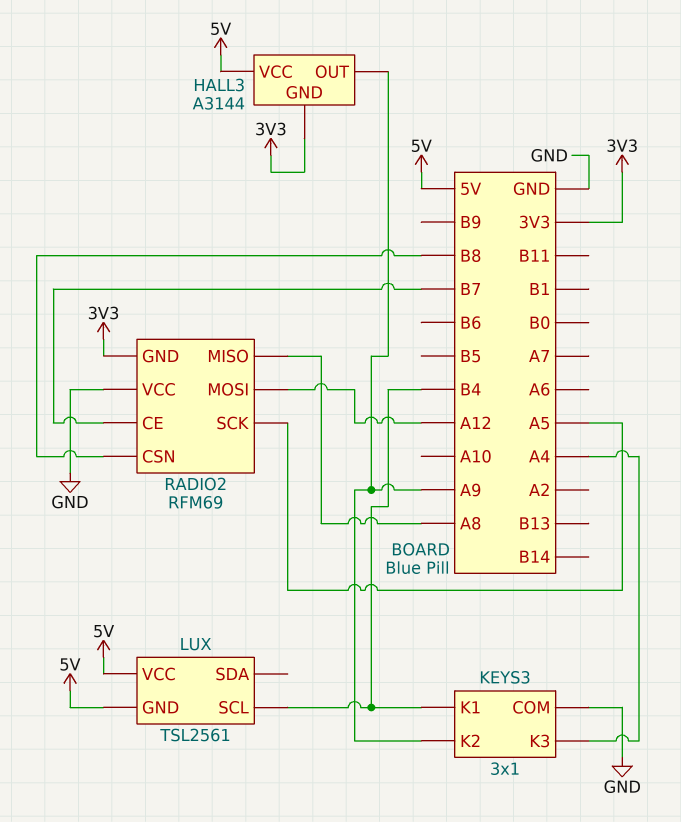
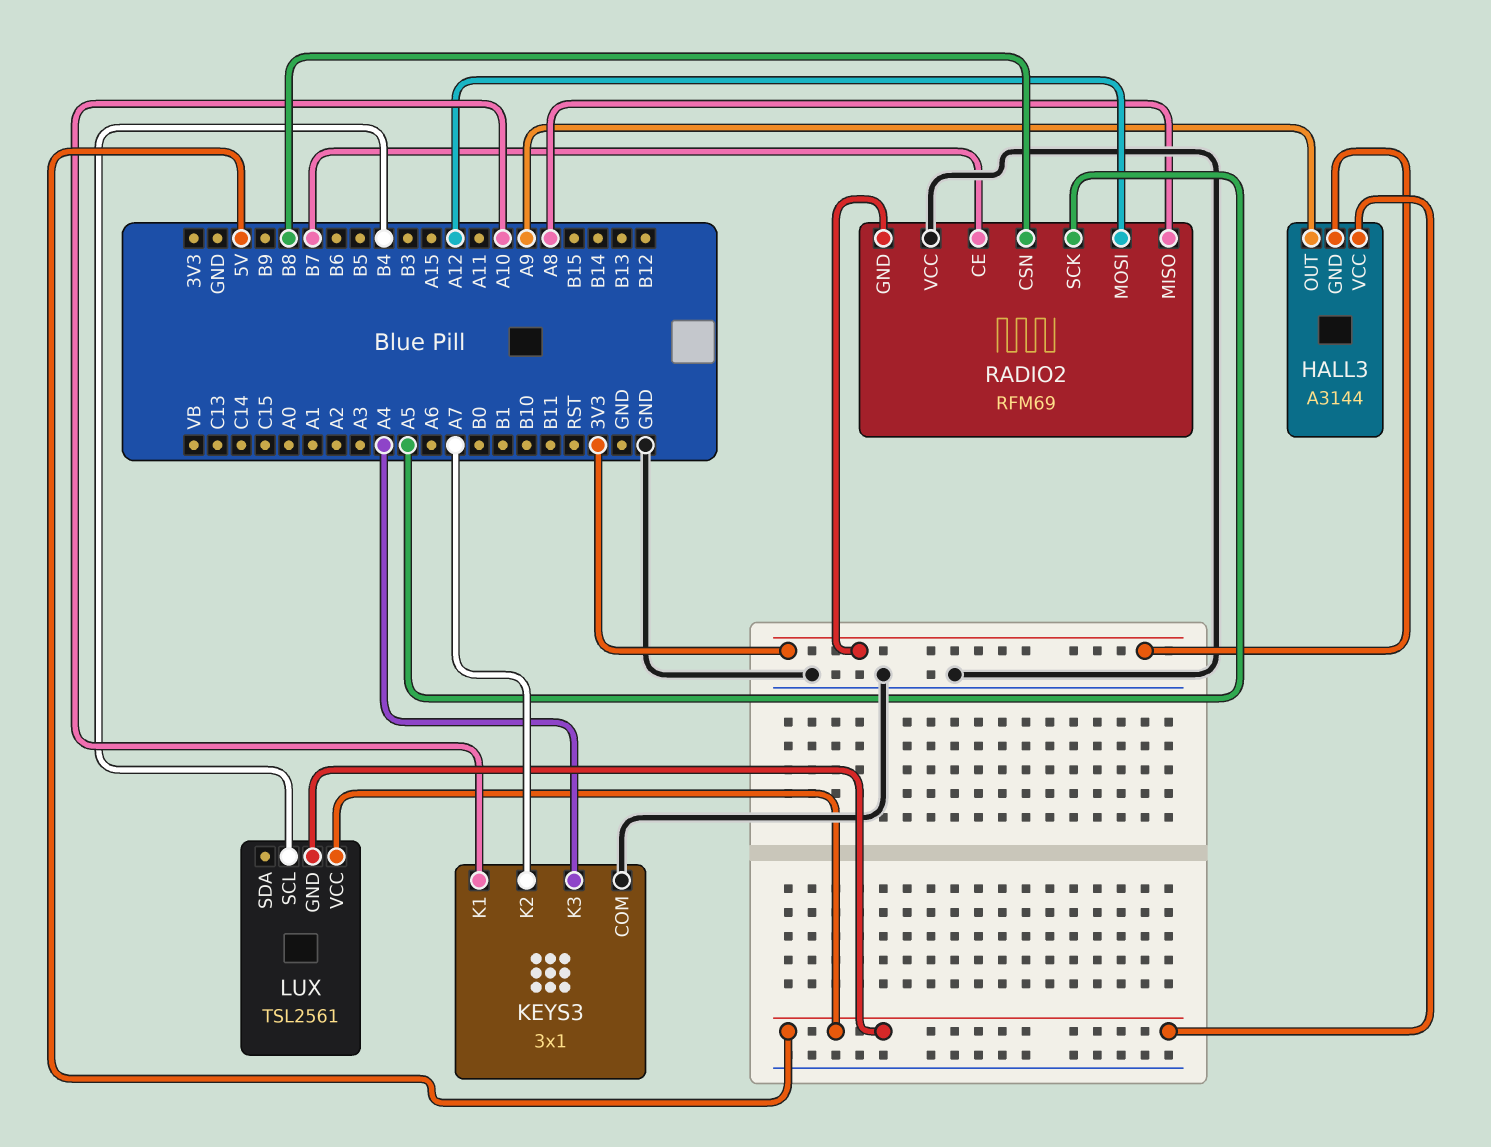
KEYS3 pin K1: B4 -> A10
KEYS3 pin K2: A9 -> A7

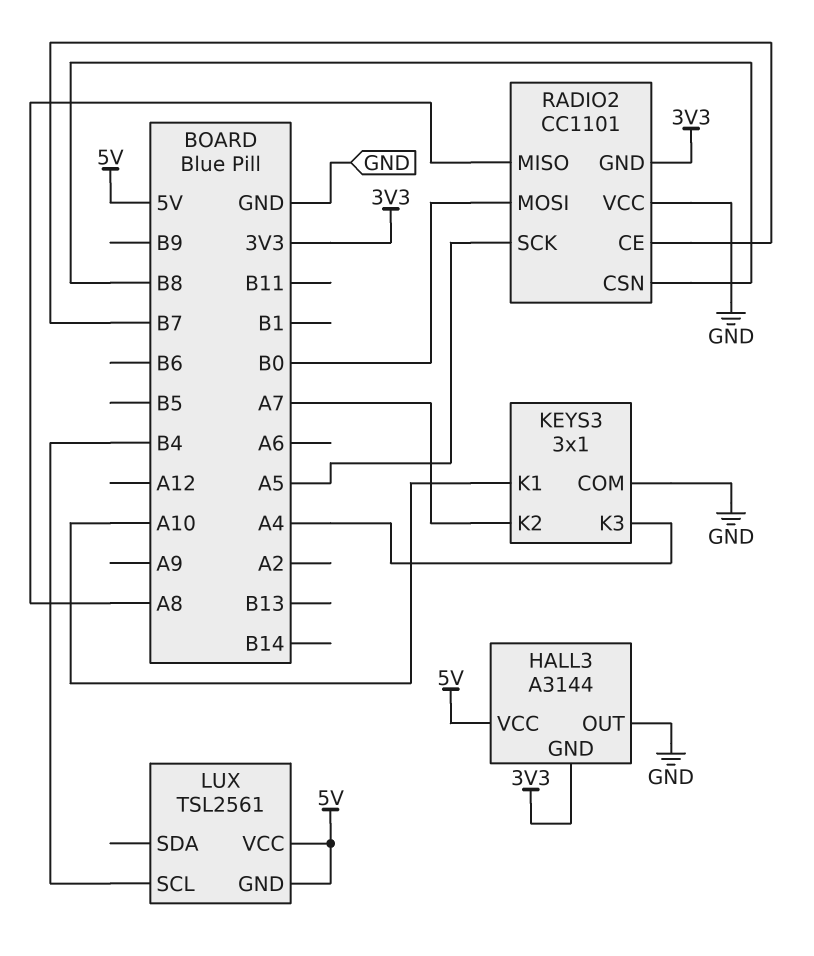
HALL3 pin OUT: A9 -> GND
RADIO2: RFM69 -> CC1101
RADIO2 pin MOSI: A12 -> B0

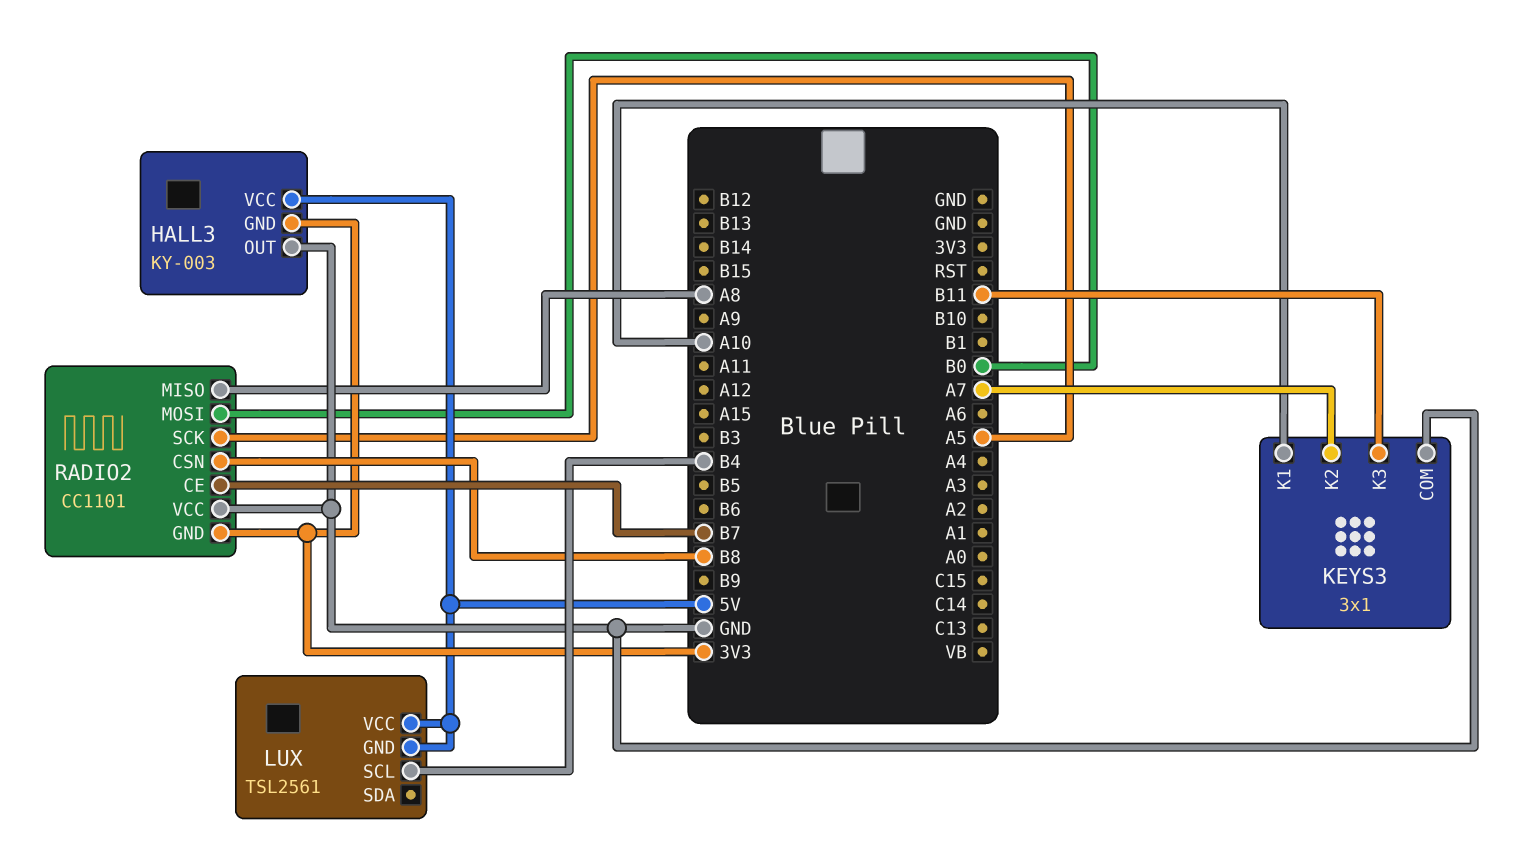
HALL3: A3144 -> KY-003
KEYS3 pin K3: A4 -> B11

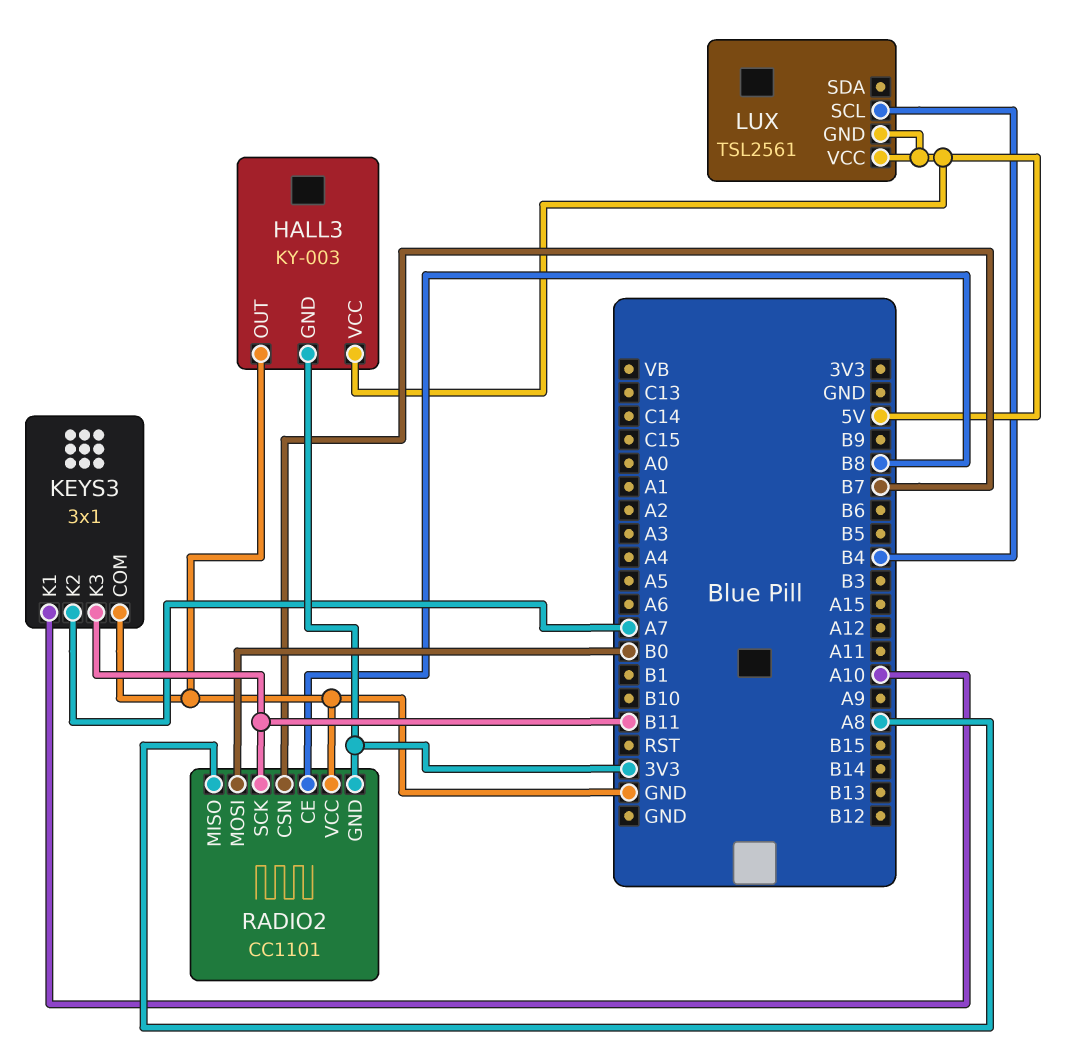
RADIO2 pin CE: B7 -> B8
RADIO2 pin CSN: B8 -> B7
RADIO2 pin SCK: A5 -> B11

